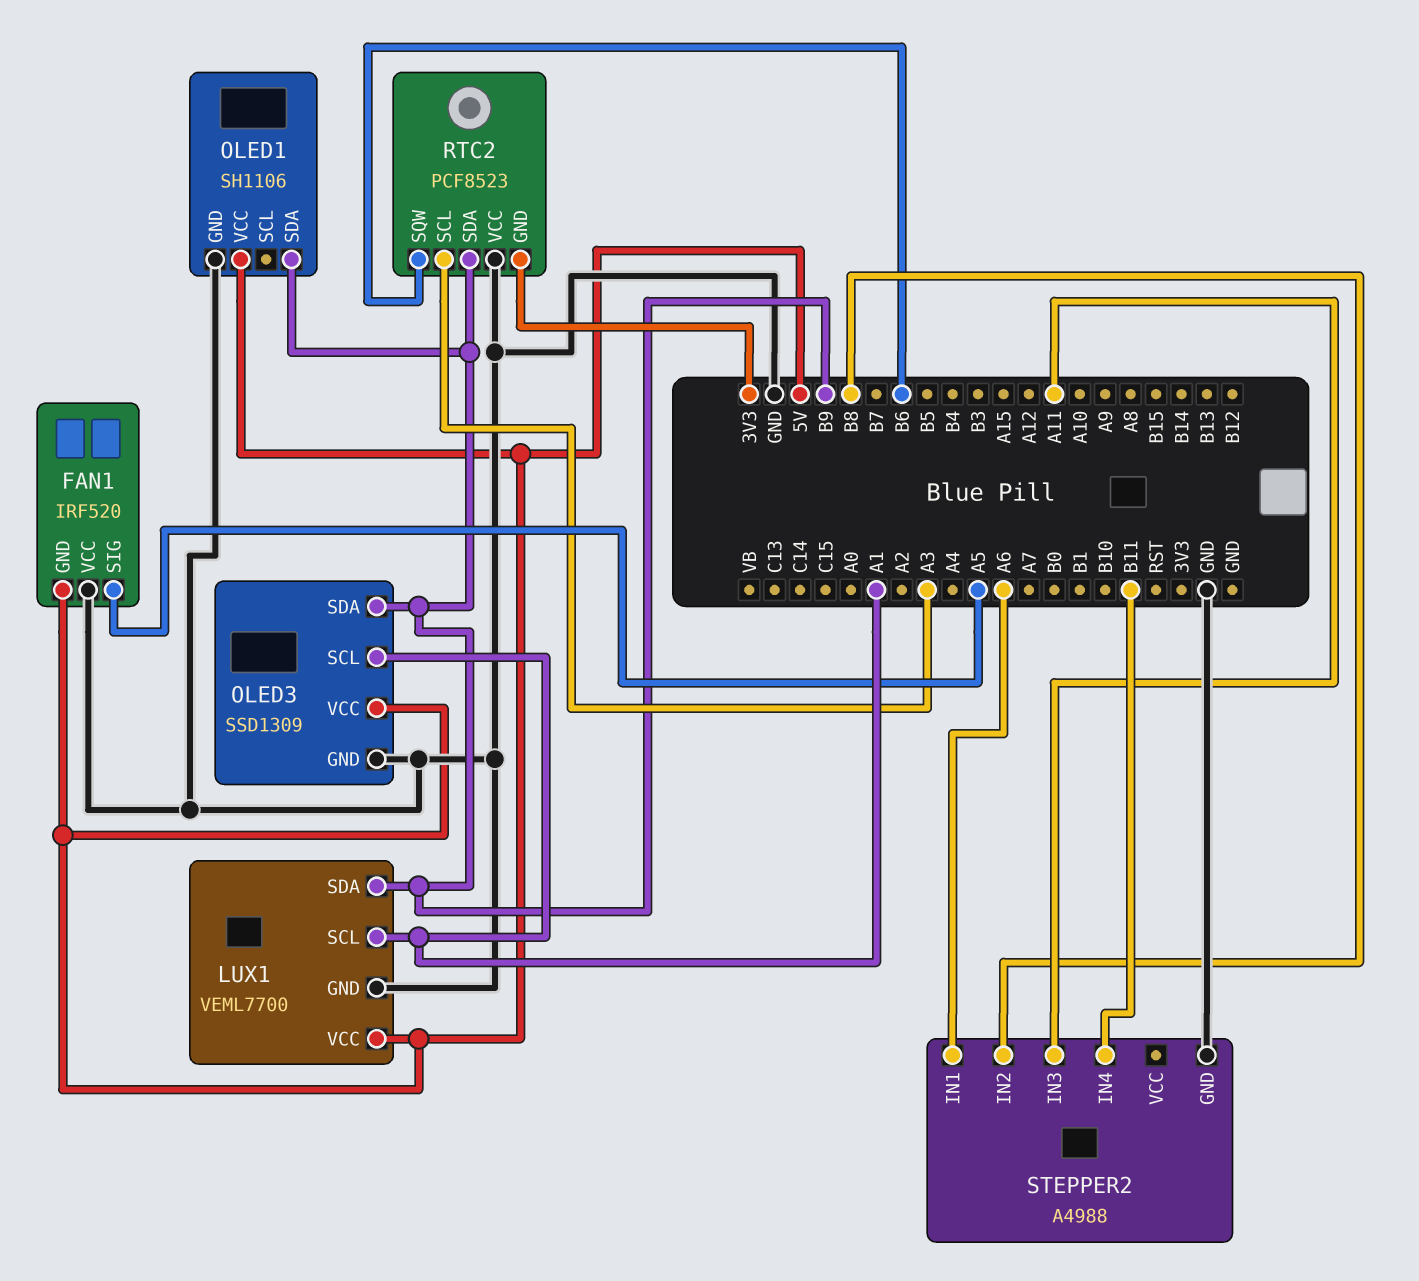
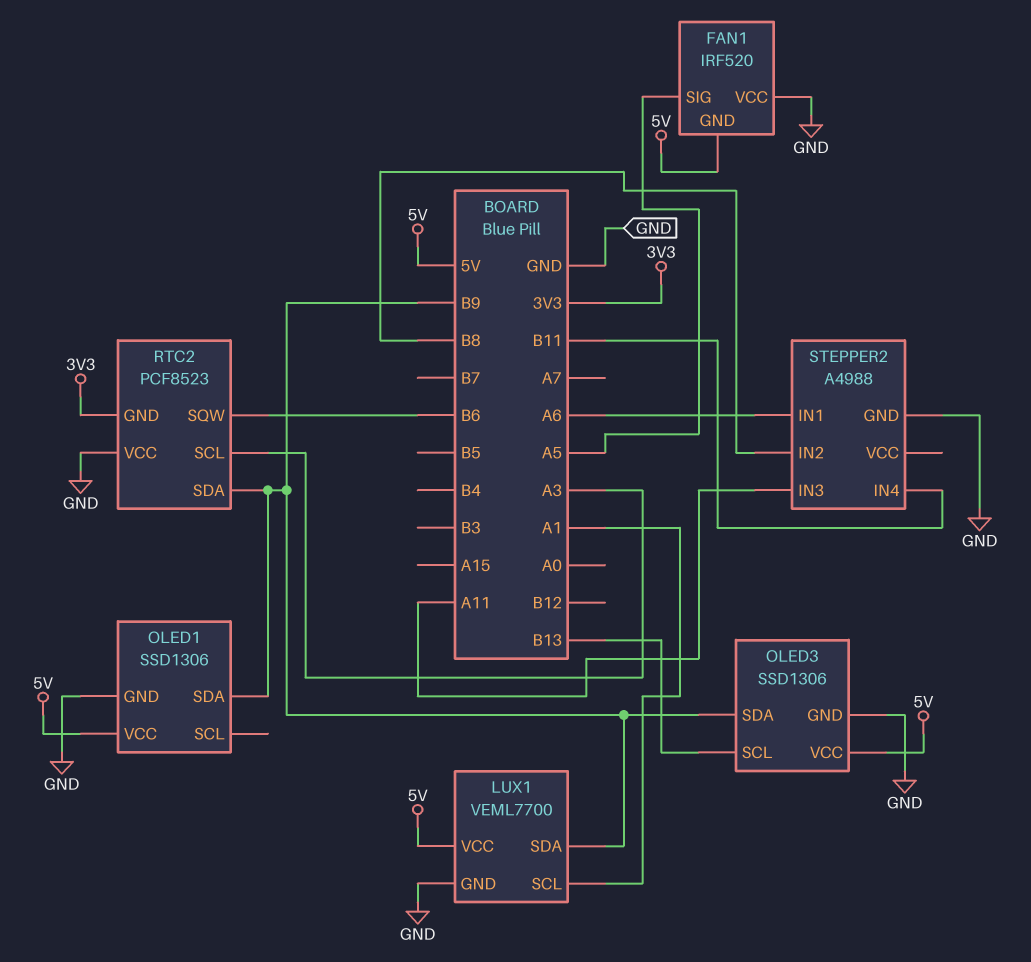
OLED1: SH1106 -> SSD1306
OLED3: SSD1309 -> SSD1306
OLED3 pin SCL: A1 -> B13

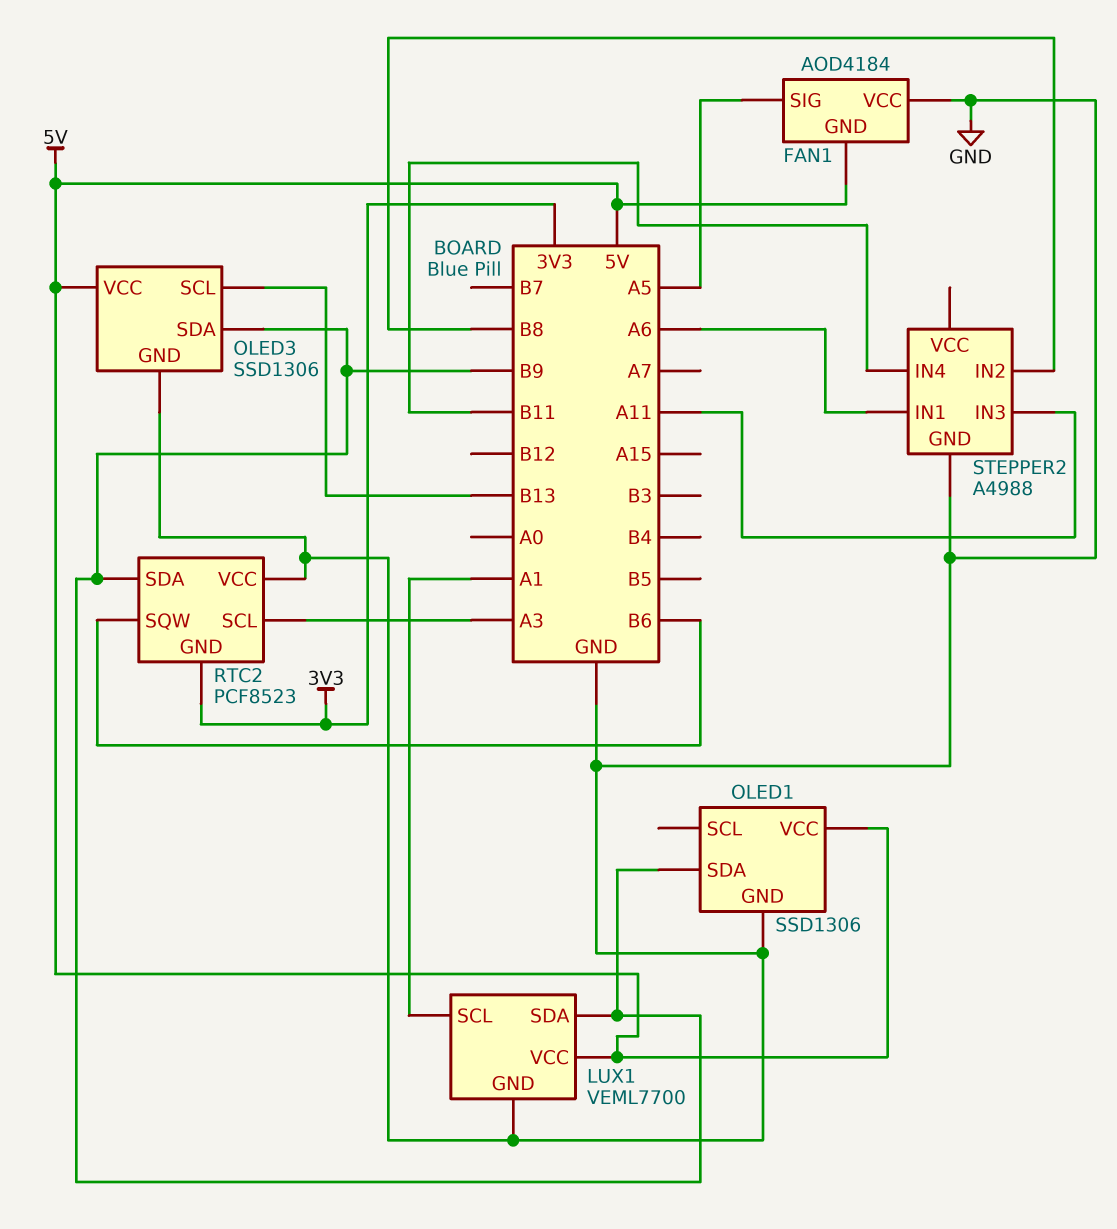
FAN1: IRF520 -> AOD4184

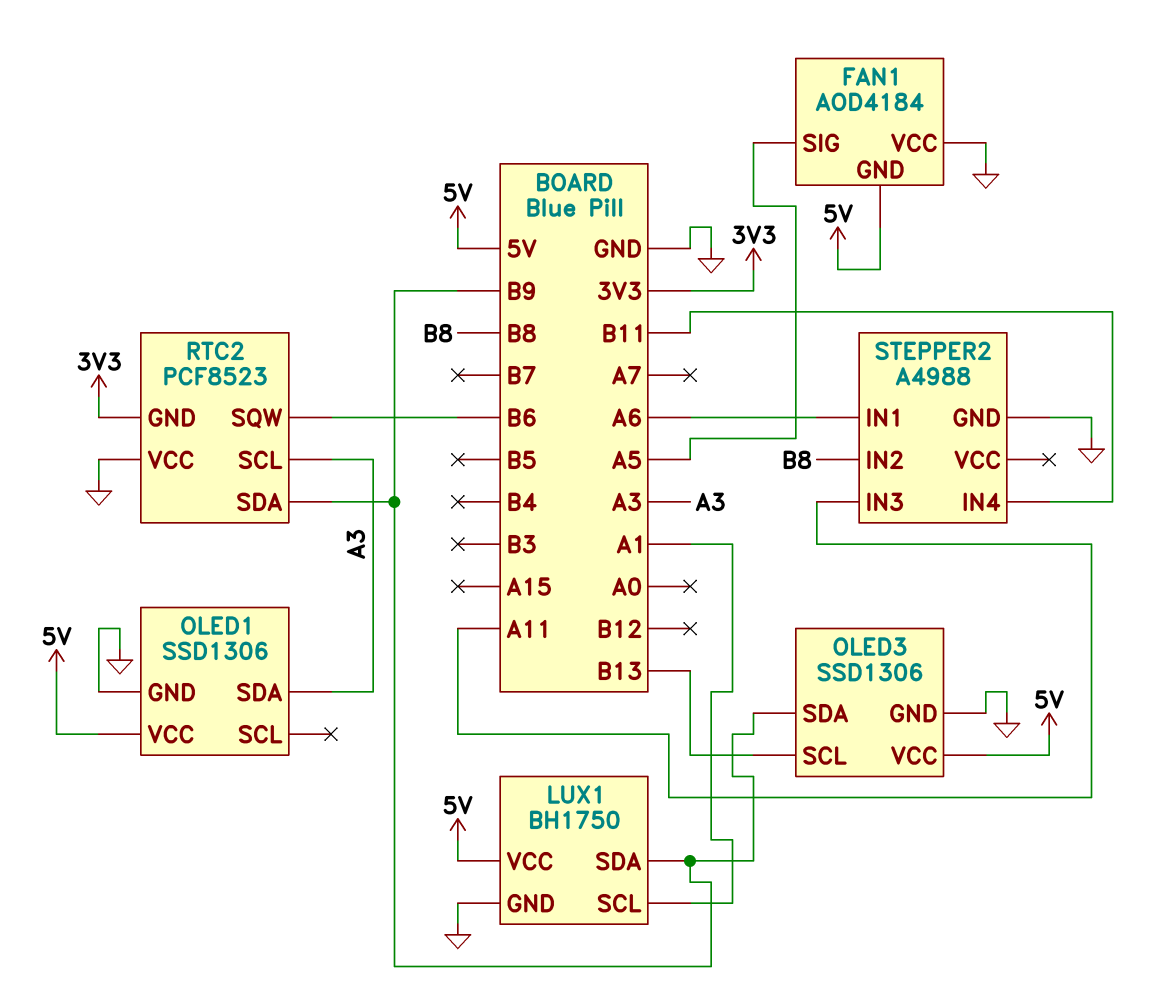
LUX1: VEML7700 -> BH1750
OLED1 pin SDA: B9 -> A3

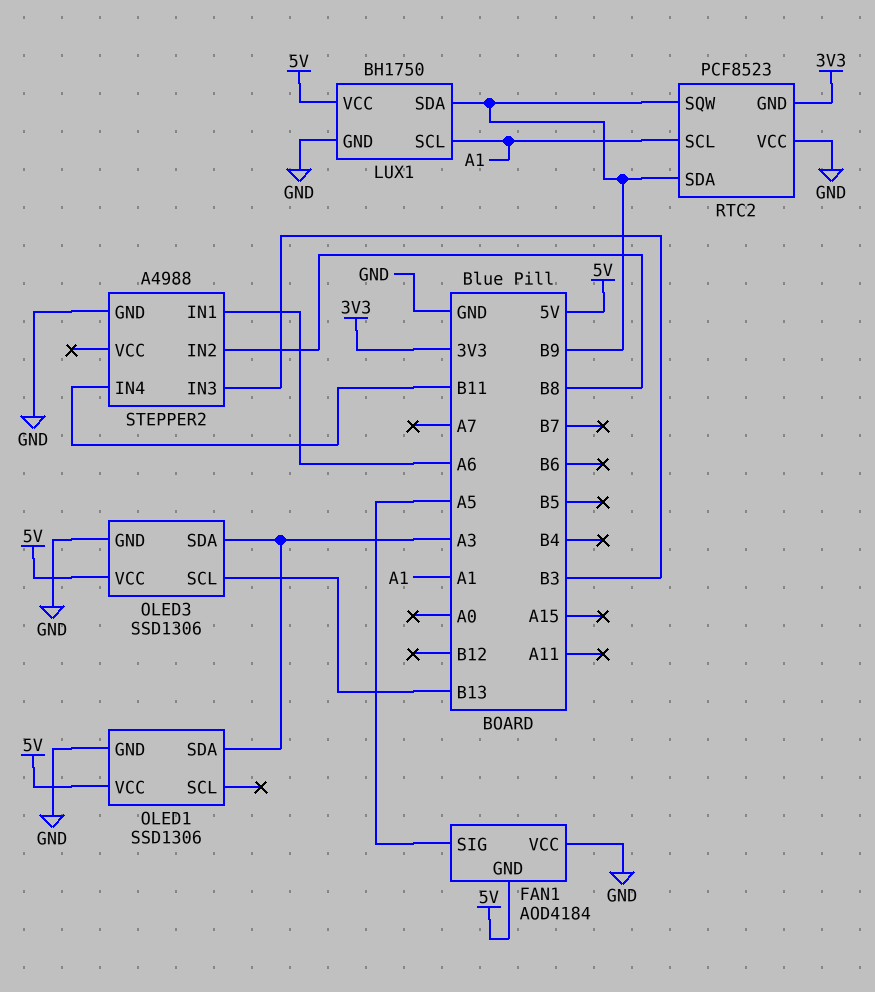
OLED3 pin SDA: B9 -> A3
RTC2 pin SCL: A3 -> A1
RTC2 pin SQW: B6 -> B9
STEPPER2 pin IN3: A11 -> B3

